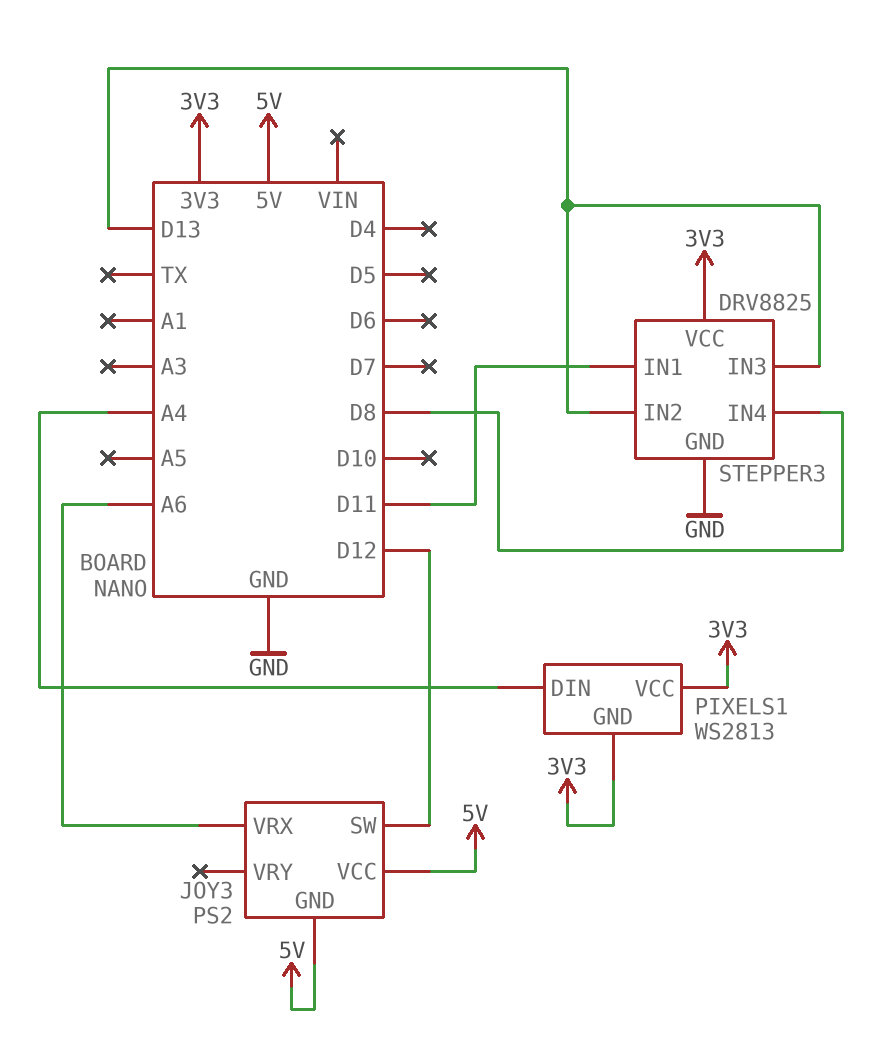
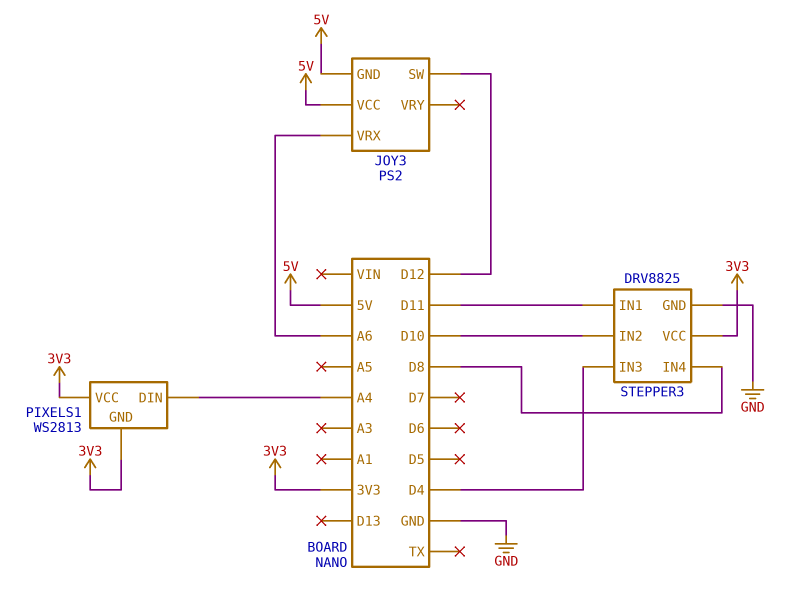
STEPPER3 pin IN2: D13 -> D10
STEPPER3 pin IN3: D13 -> D4

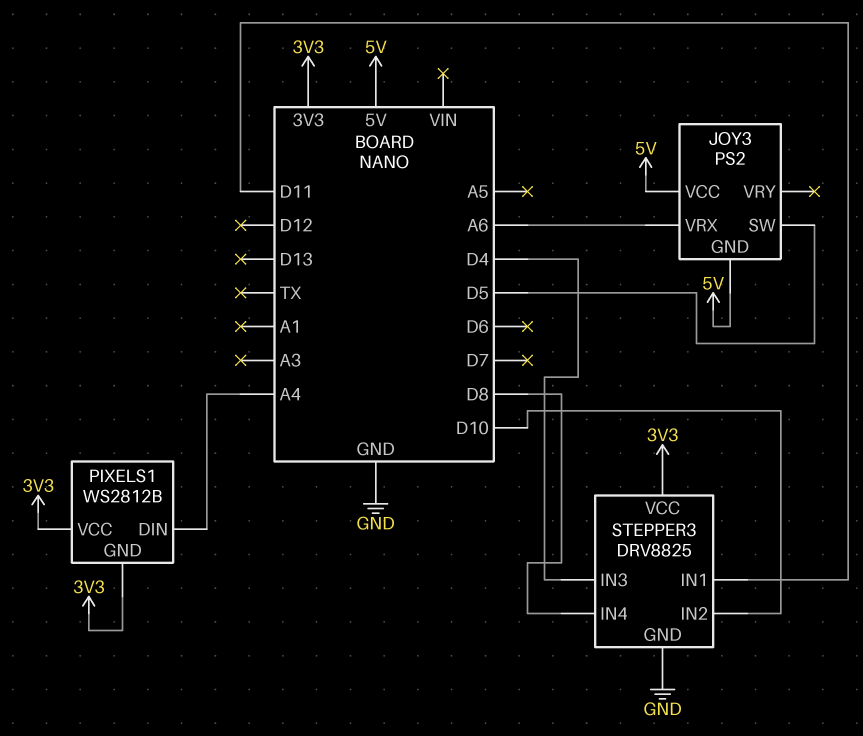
JOY3 pin SW: D12 -> D5
PIXELS1: WS2813 -> WS2812B

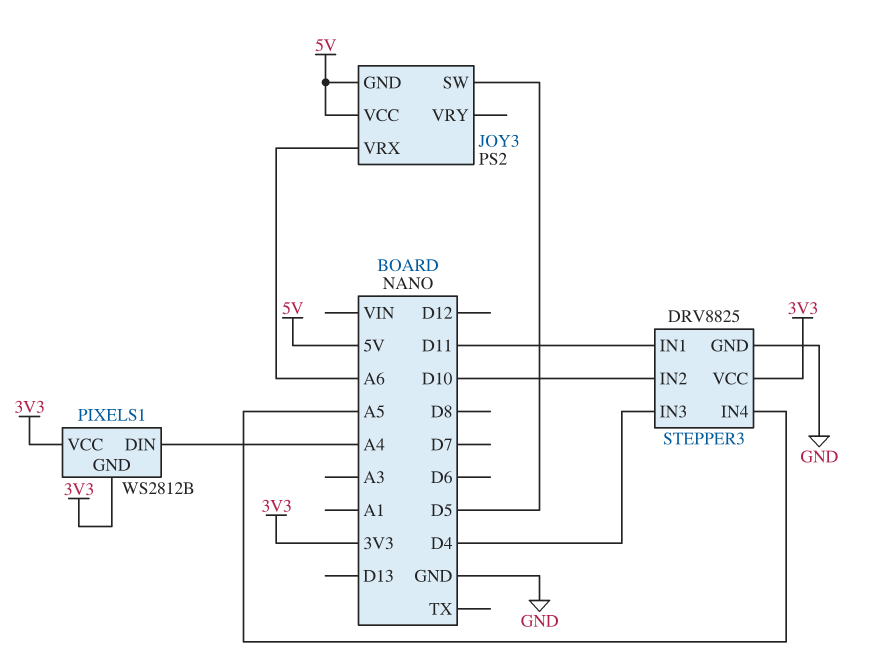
STEPPER3 pin IN4: D8 -> A5

